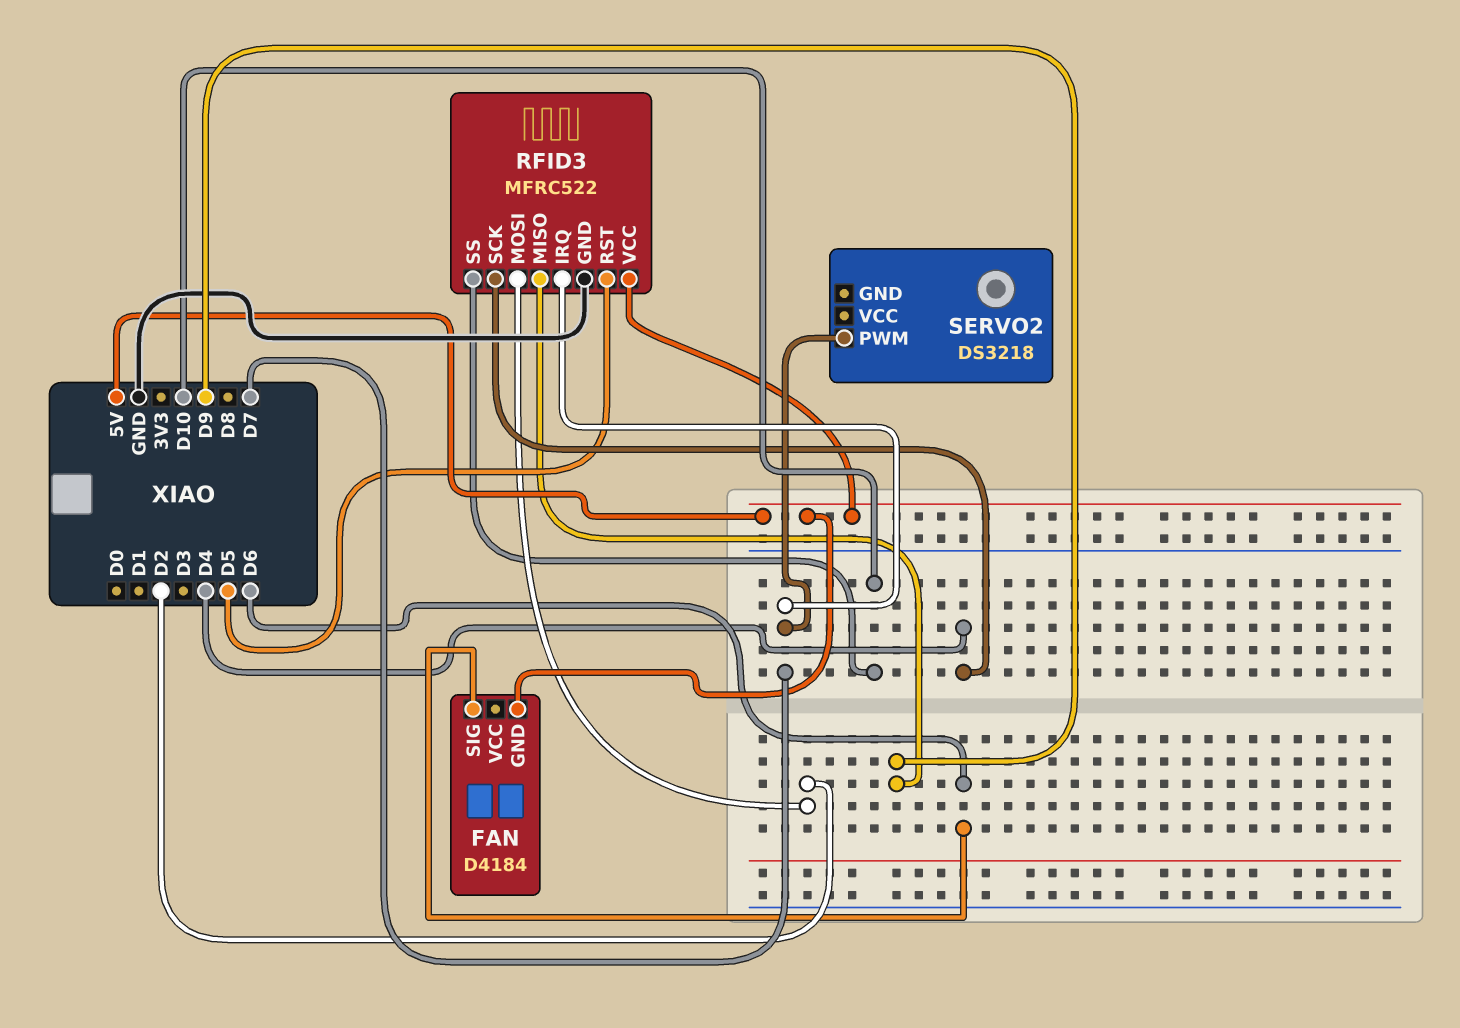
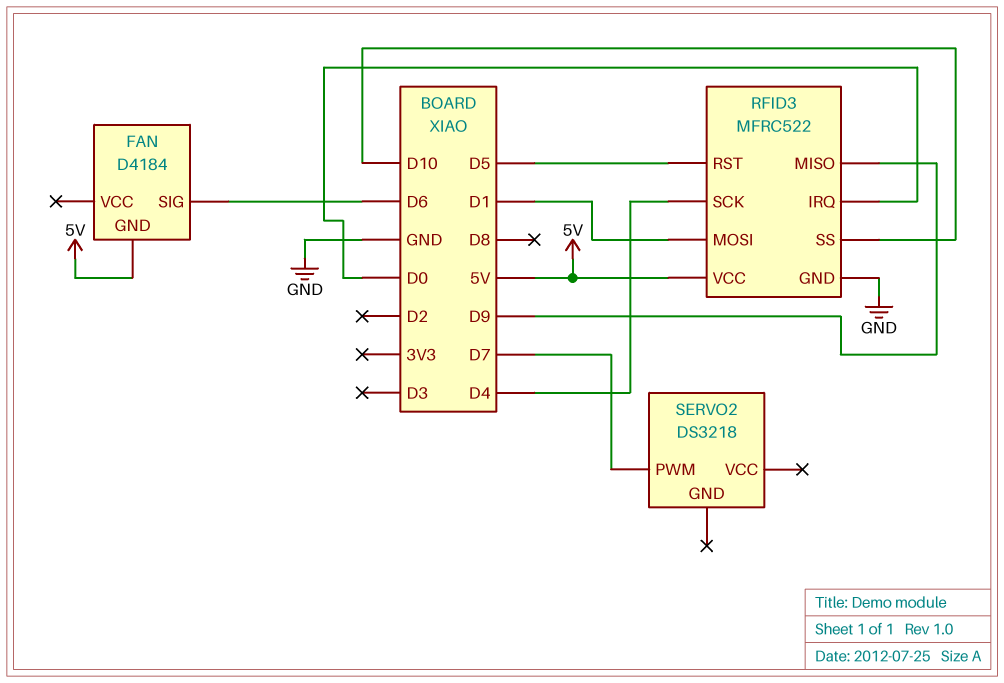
RFID3 pin IRQ: D7 -> D0
RFID3 pin MOSI: D2 -> D1

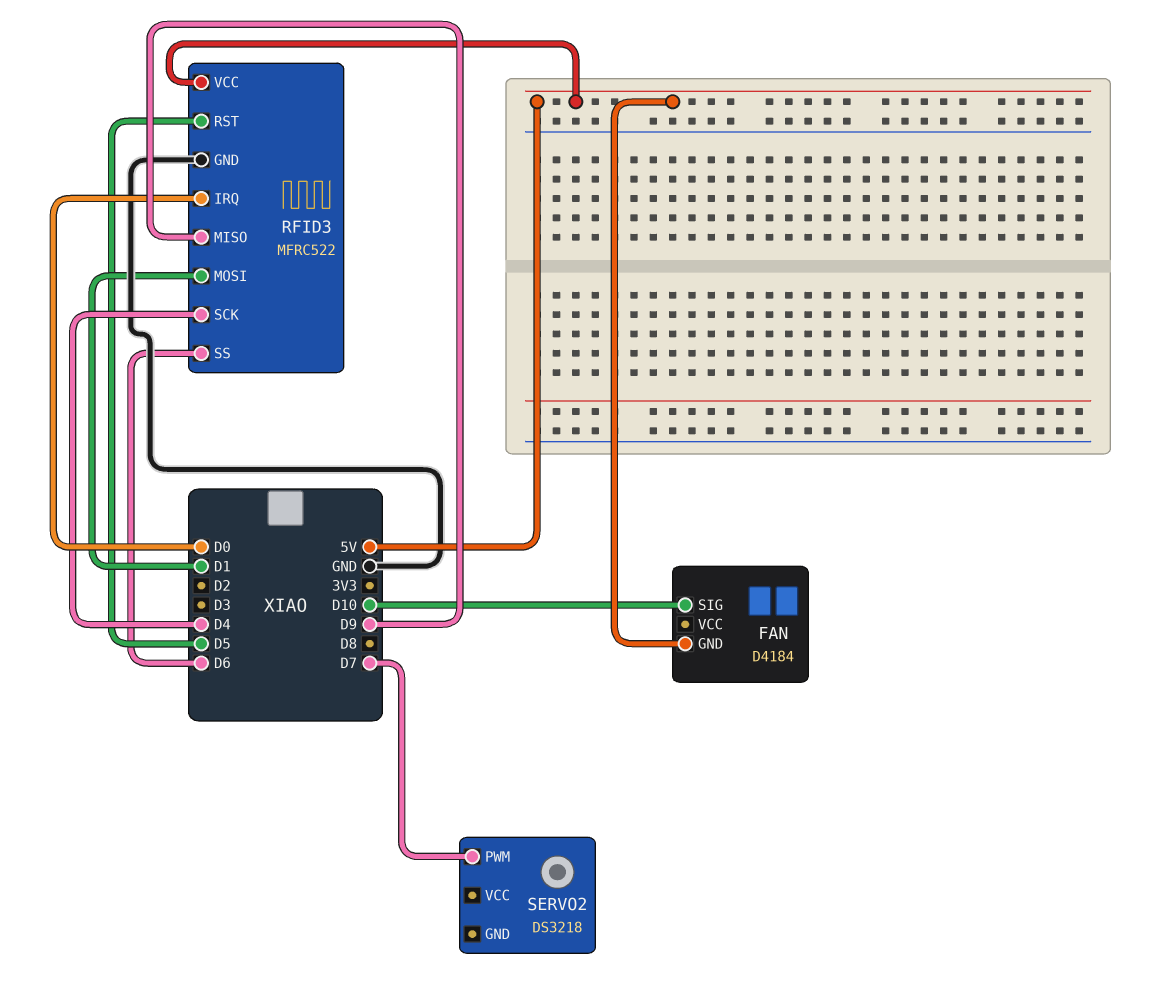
FAN pin SIG: D6 -> D10
RFID3 pin SS: D10 -> D6

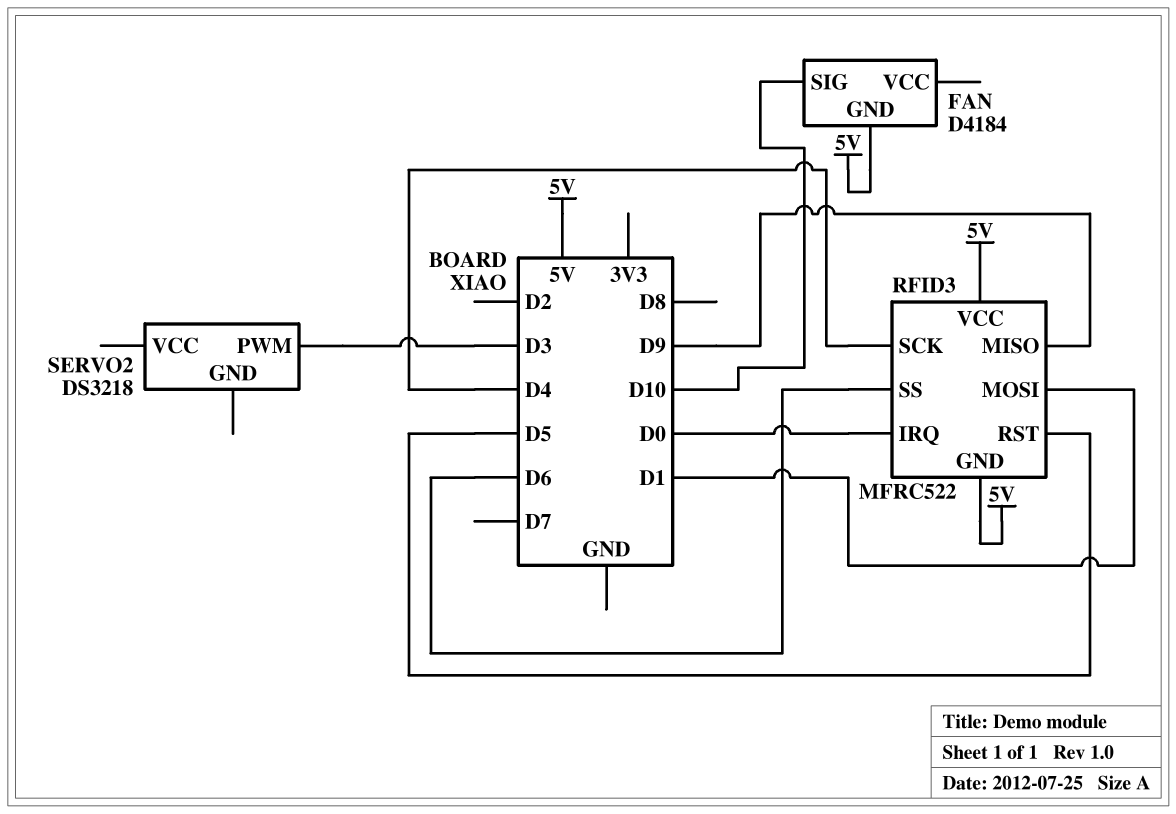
RFID3 pin GND: GND -> 5V
SERVO2 pin PWM: D7 -> D3

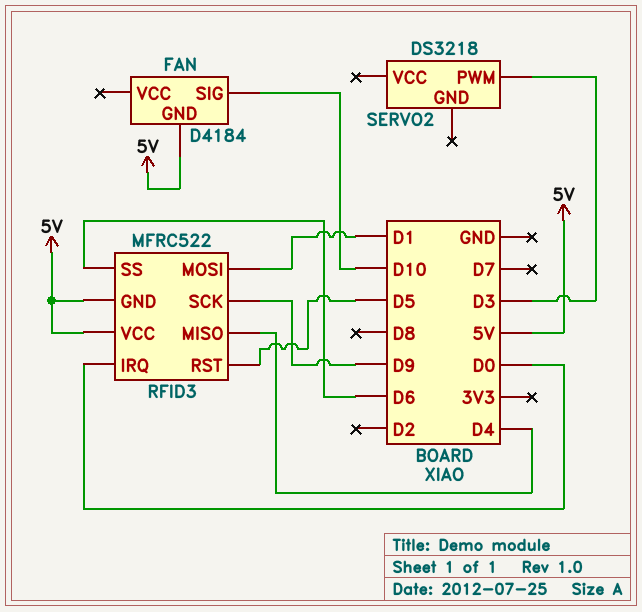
RFID3 pin MISO: D9 -> D4
RFID3 pin SCK: D4 -> D9

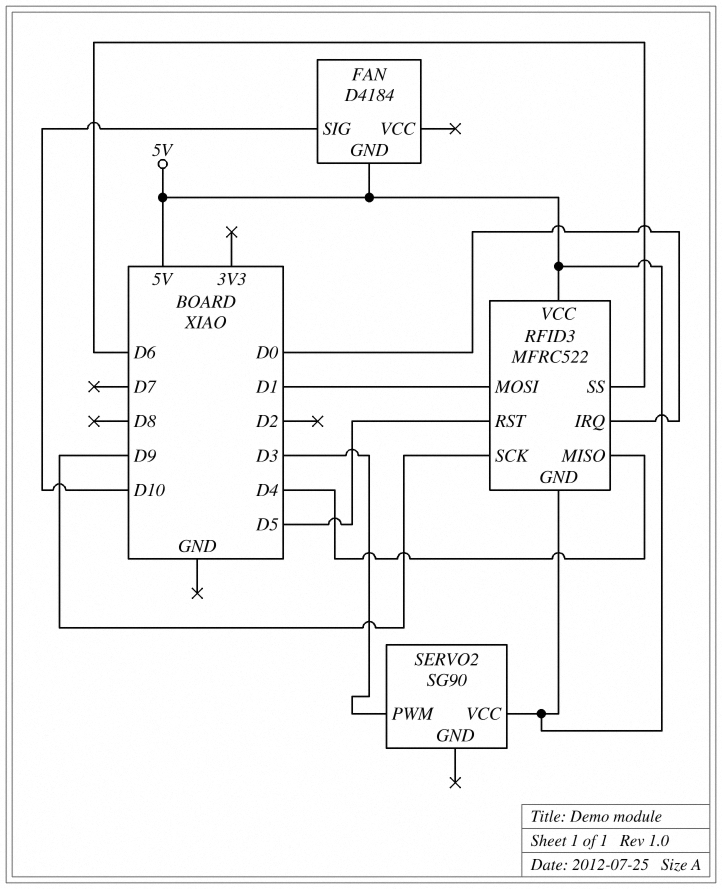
SERVO2: DS3218 -> SG90
SERVO2 pin VCC: none -> 5V

